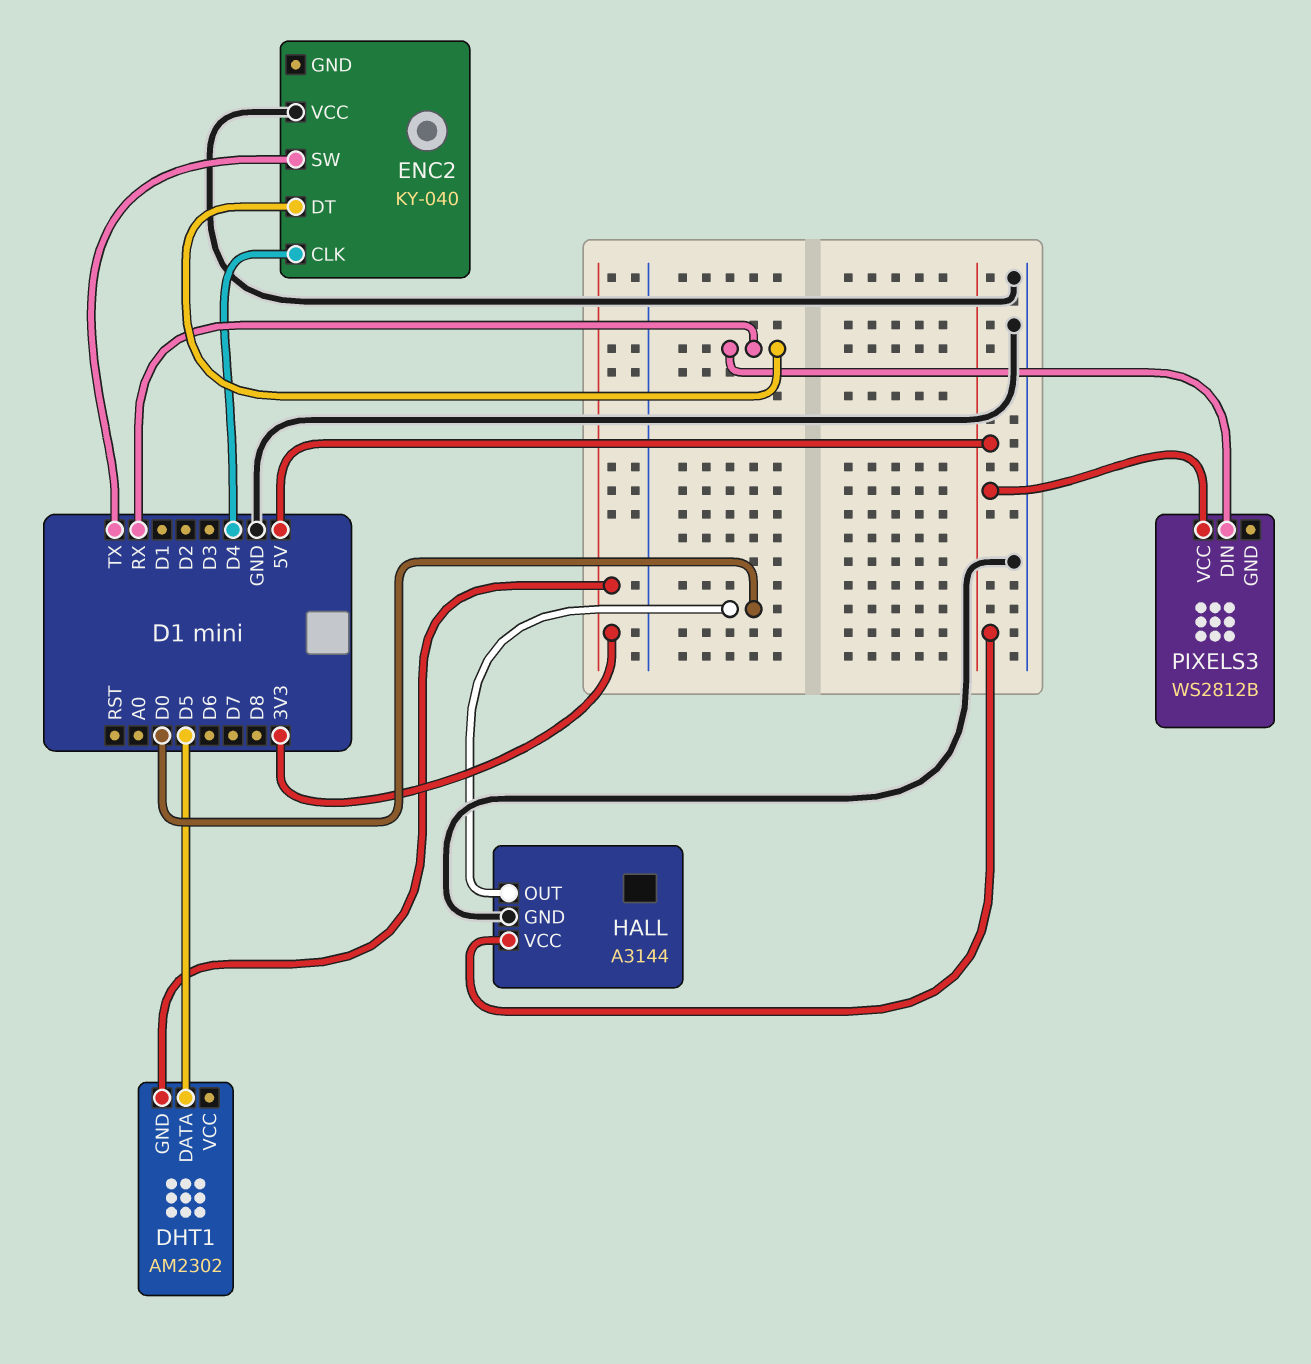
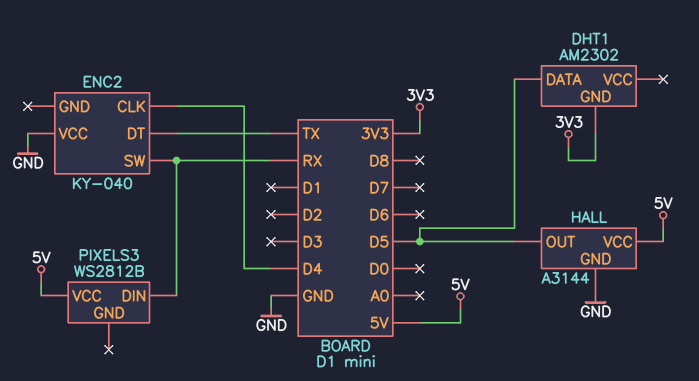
ENC2 pin DT: RX -> TX
ENC2 pin SW: TX -> RX
HALL pin OUT: D0 -> D5

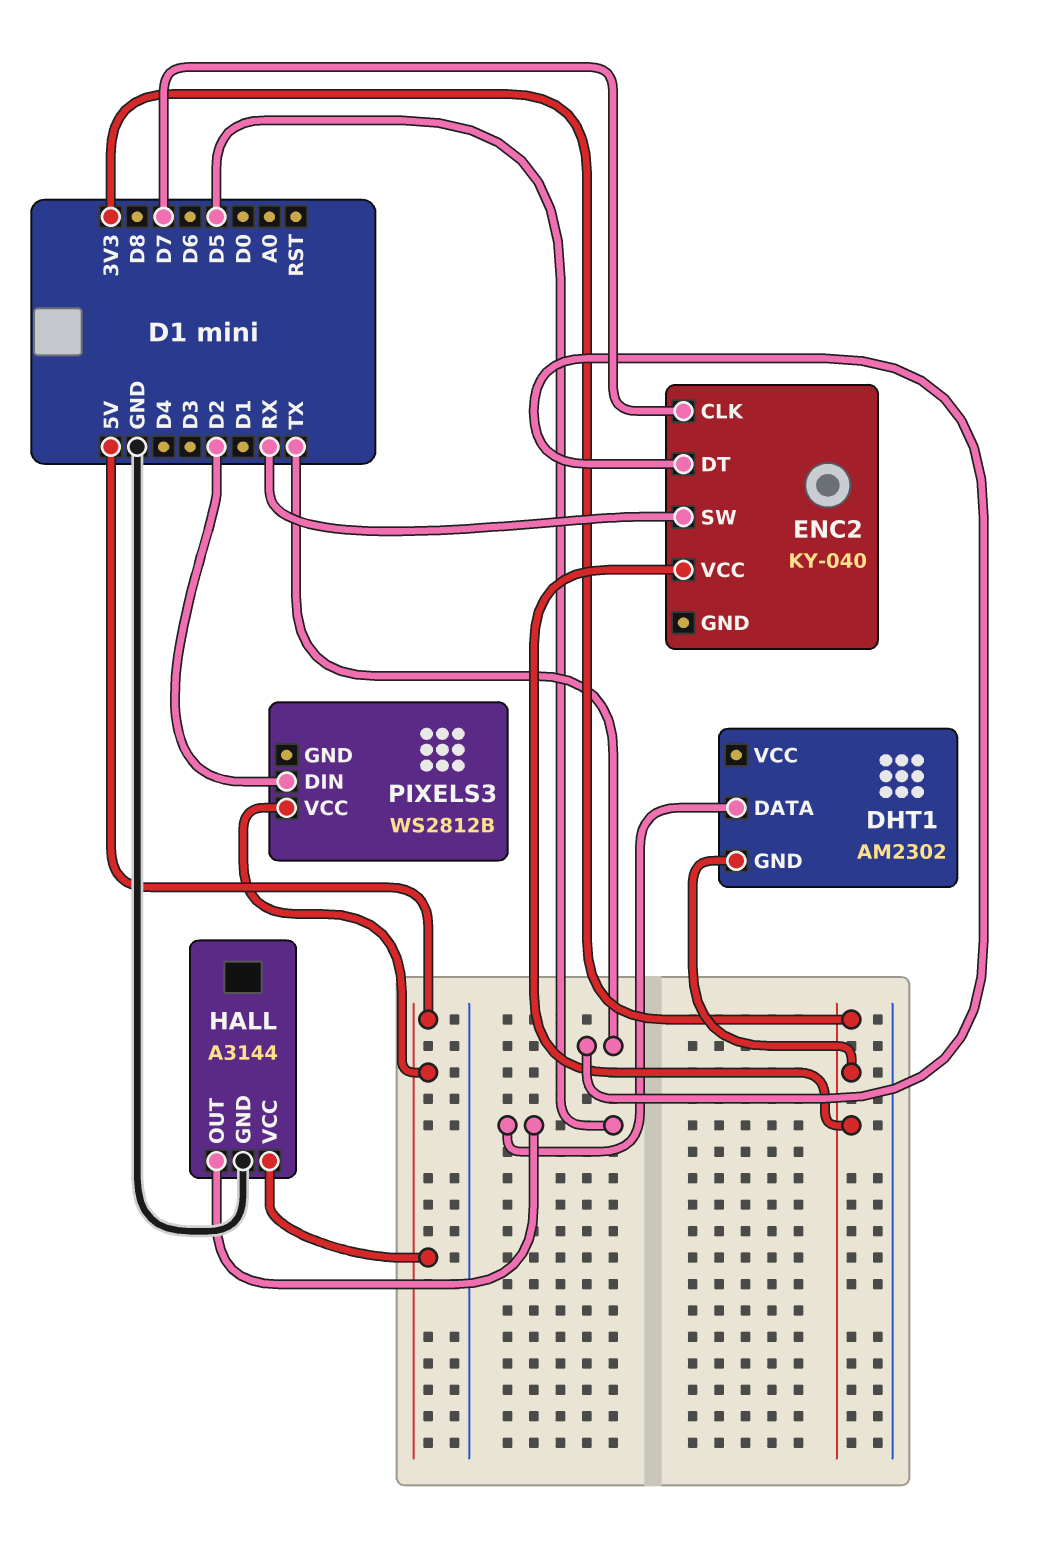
ENC2 pin CLK: D4 -> D7
ENC2 pin VCC: GND -> 3V3
PIXELS3 pin DIN: RX -> D2

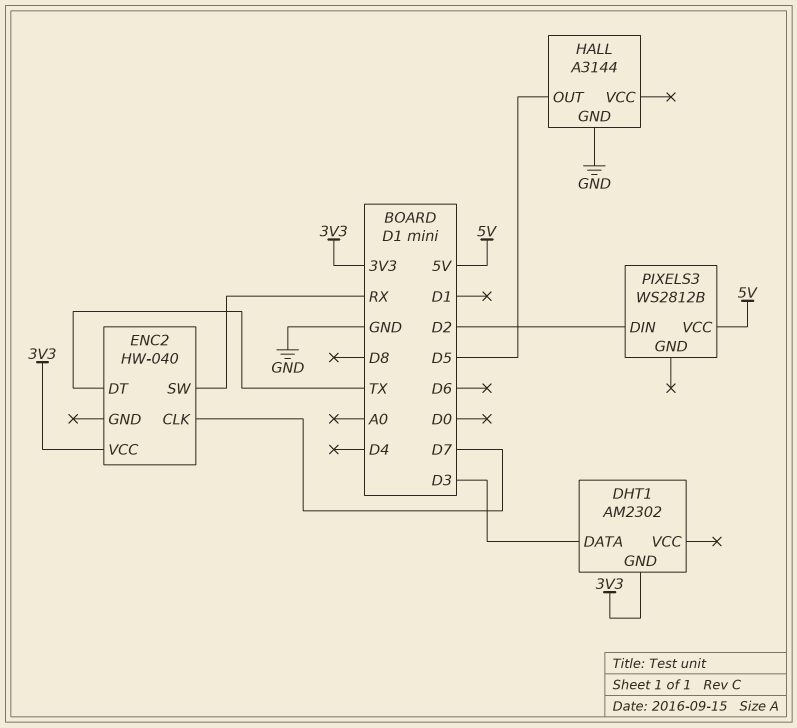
DHT1 pin DATA: D5 -> D3
ENC2: KY-040 -> HW-040
HALL pin VCC: 5V -> none

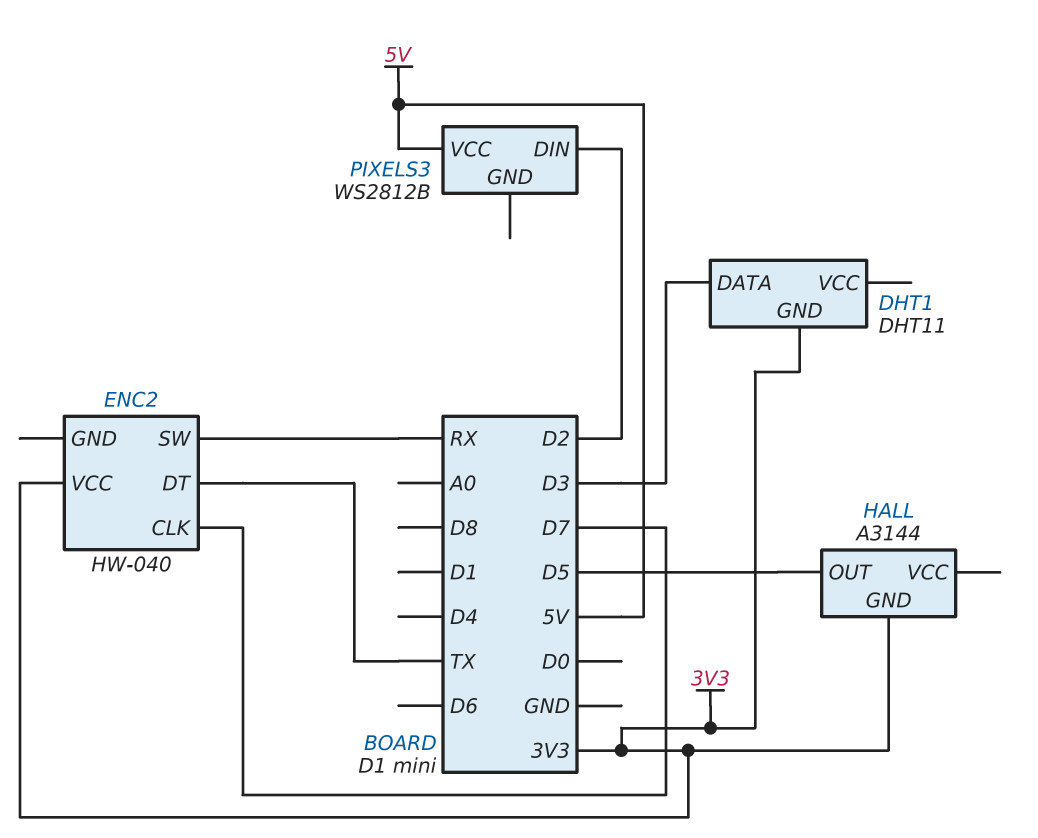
DHT1: AM2302 -> DHT11
HALL pin GND: GND -> 3V3

